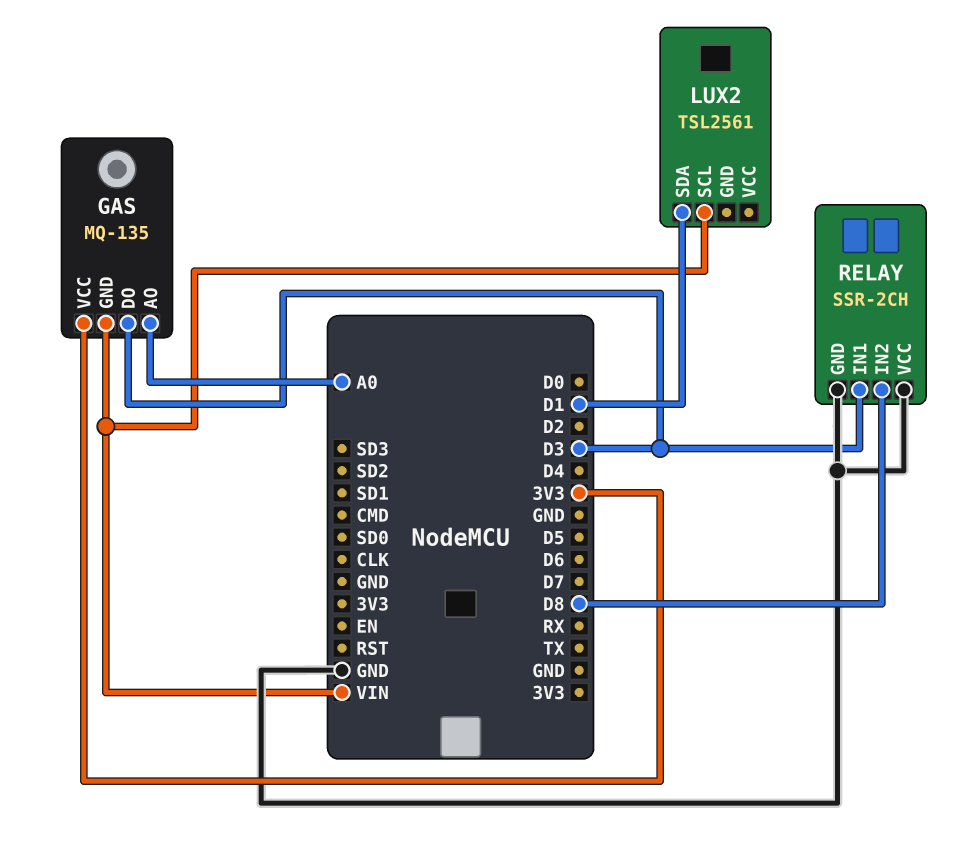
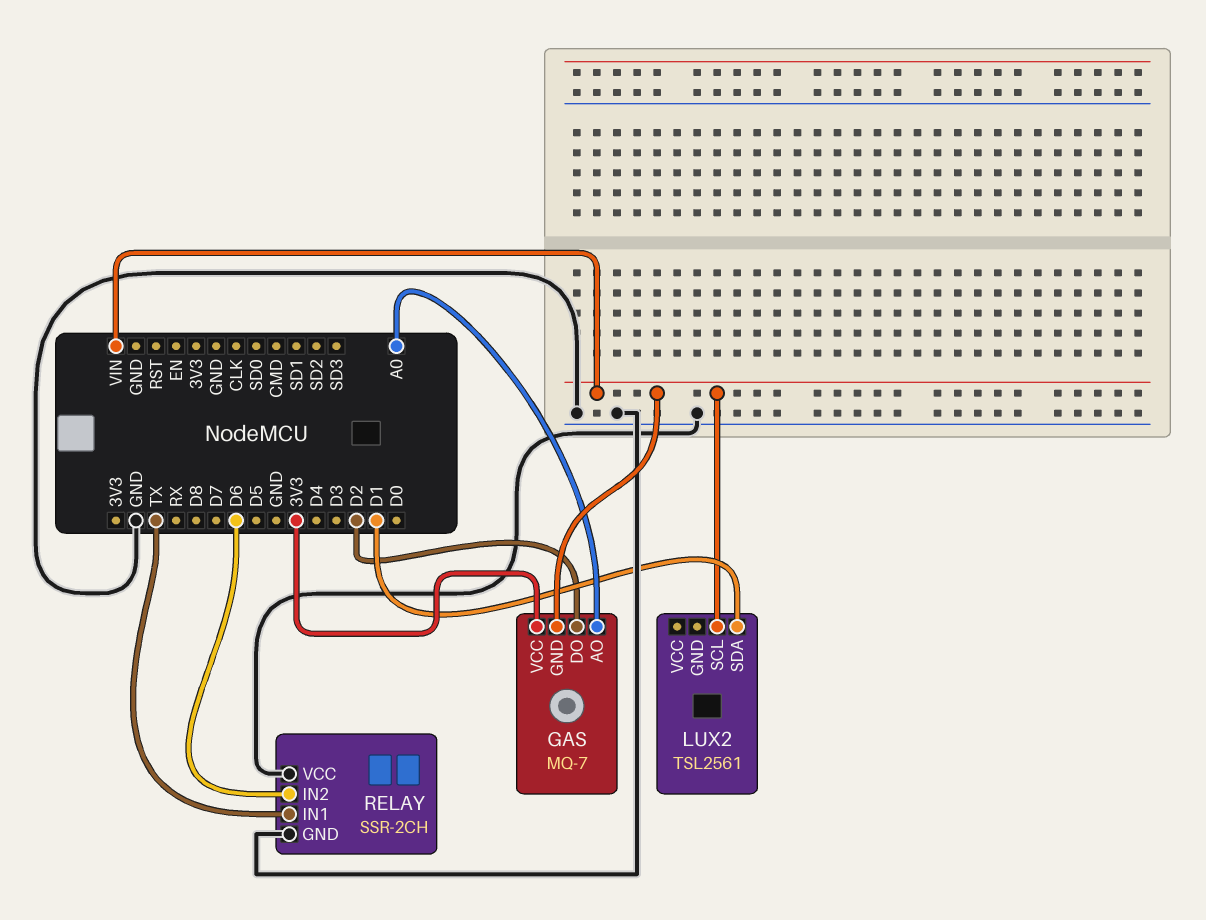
GAS: MQ-135 -> MQ-7
GAS pin DO: D3 -> D2
RELAY pin IN1: D3 -> TX
RELAY pin IN2: D8 -> D6

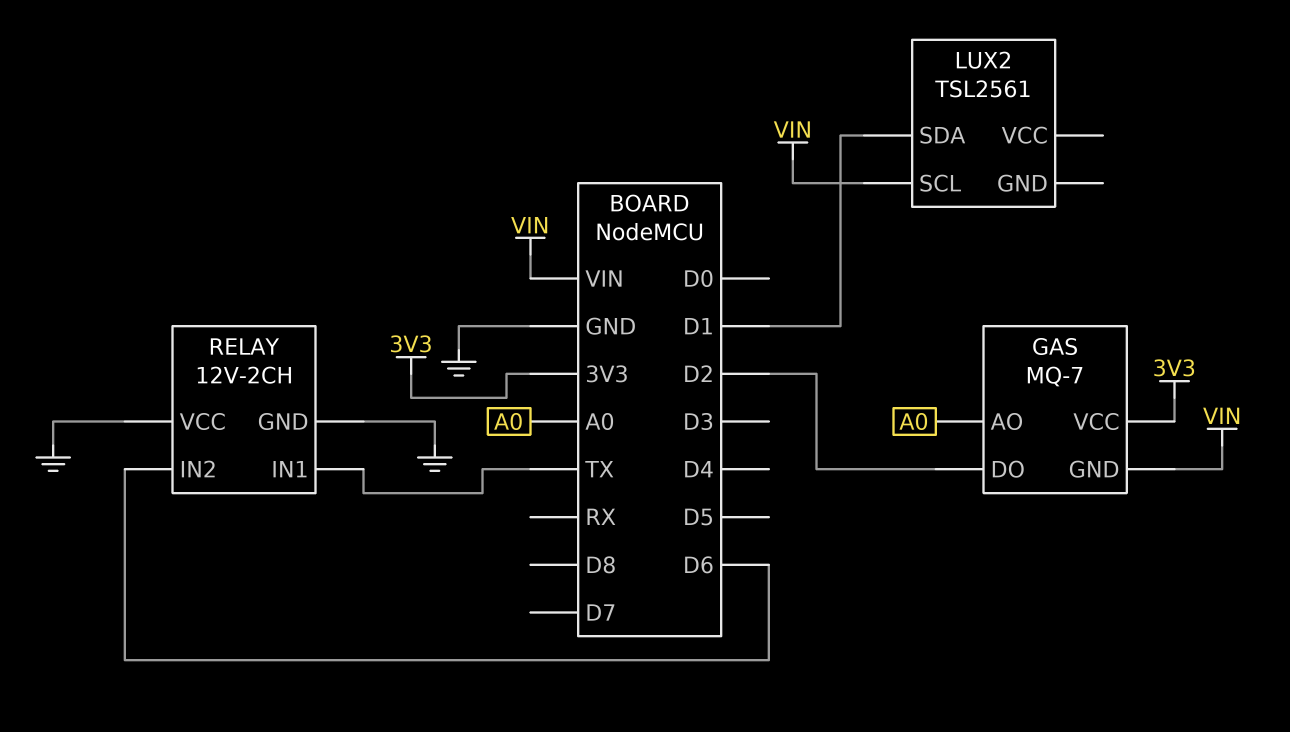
RELAY: SSR-2CH -> 12V-2CH

